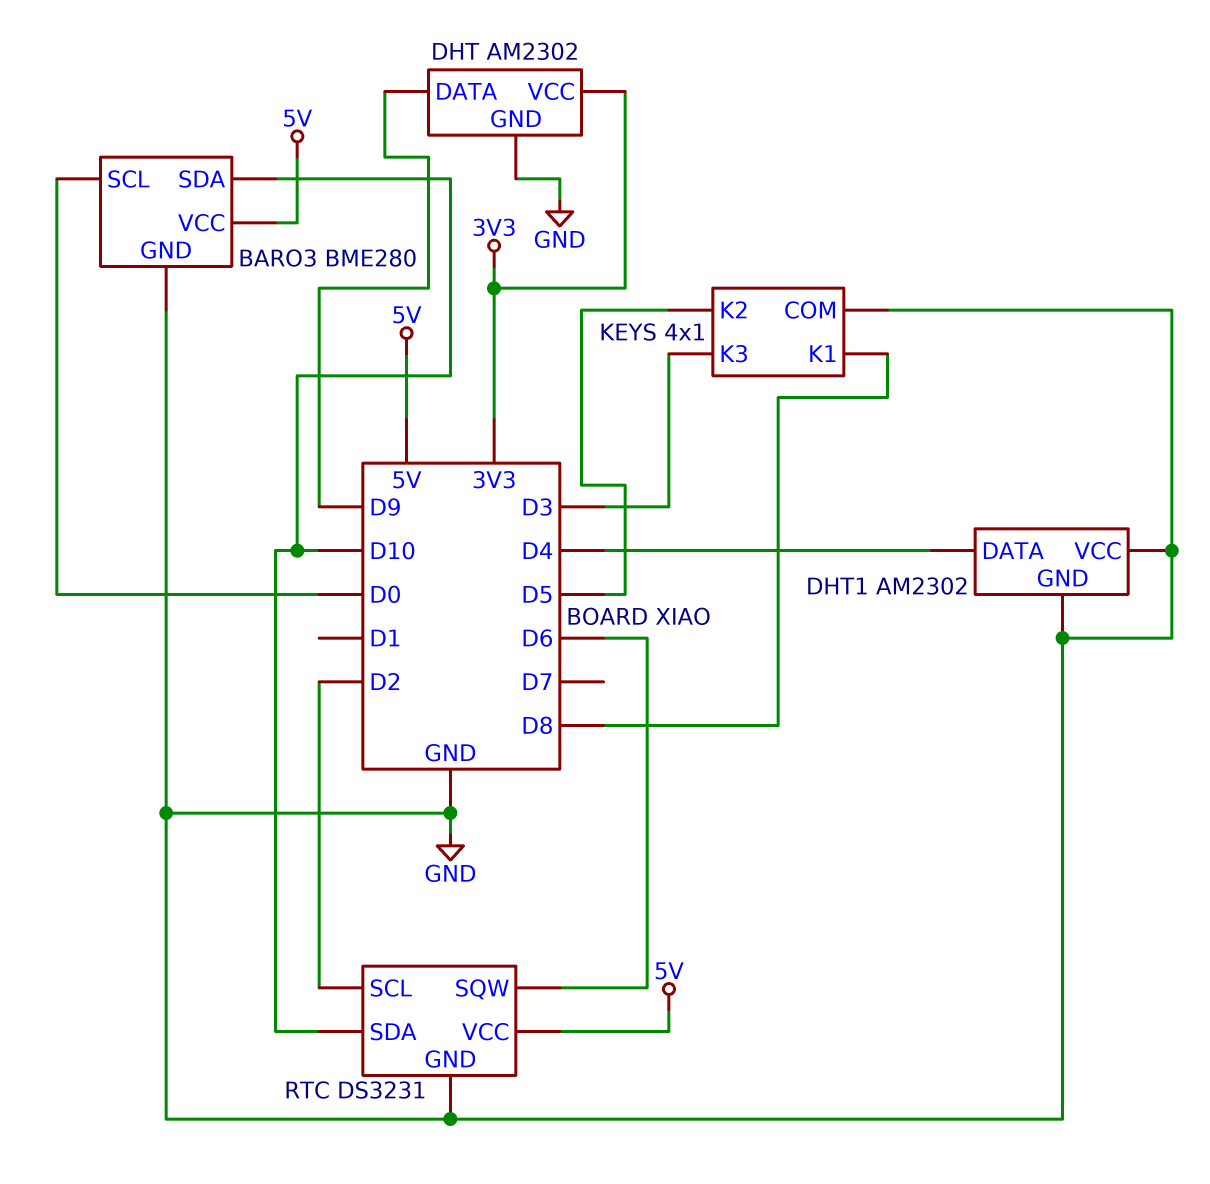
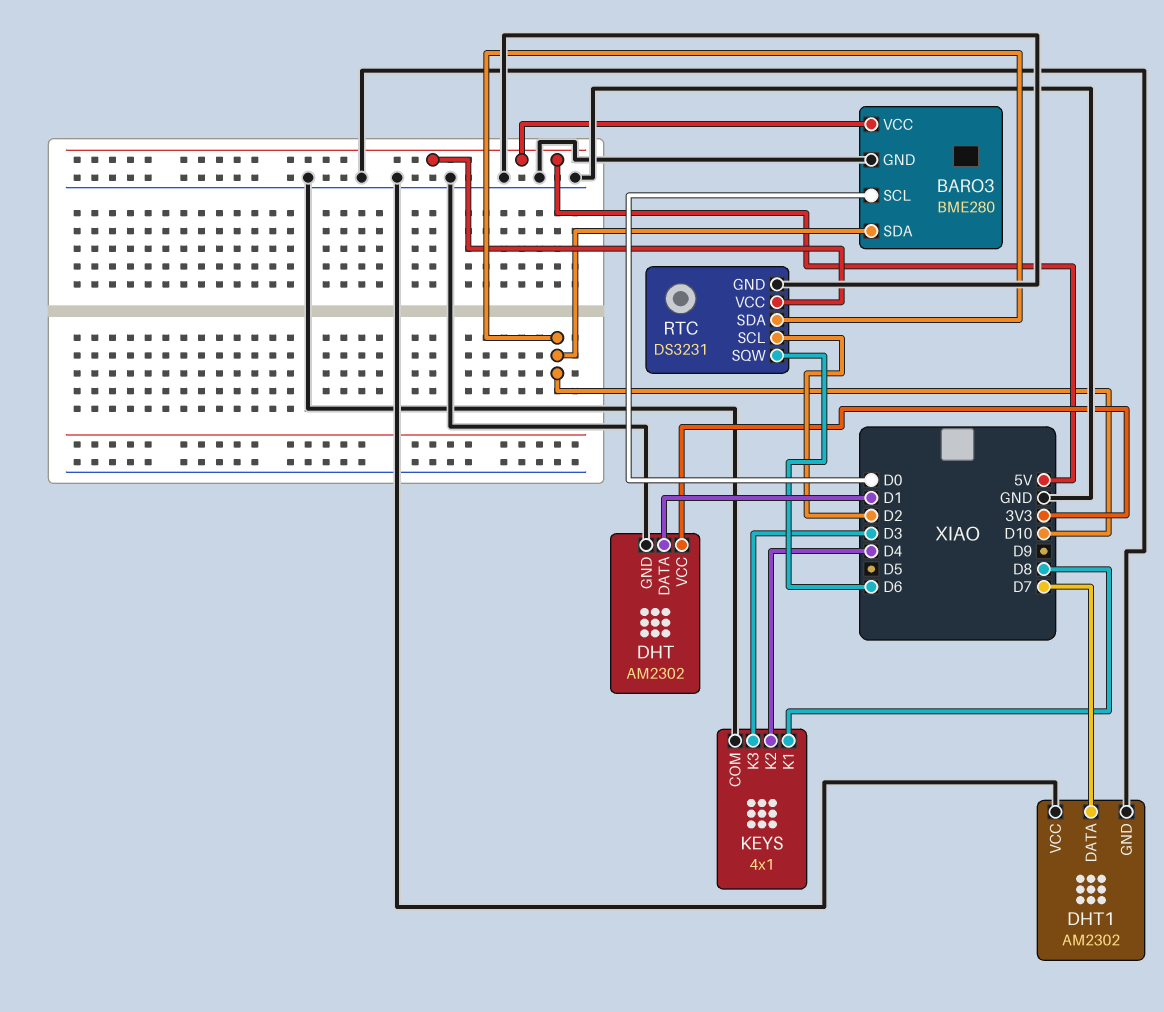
DHT pin DATA: D9 -> D1
DHT1 pin DATA: D4 -> D7
KEYS pin K2: D5 -> D4

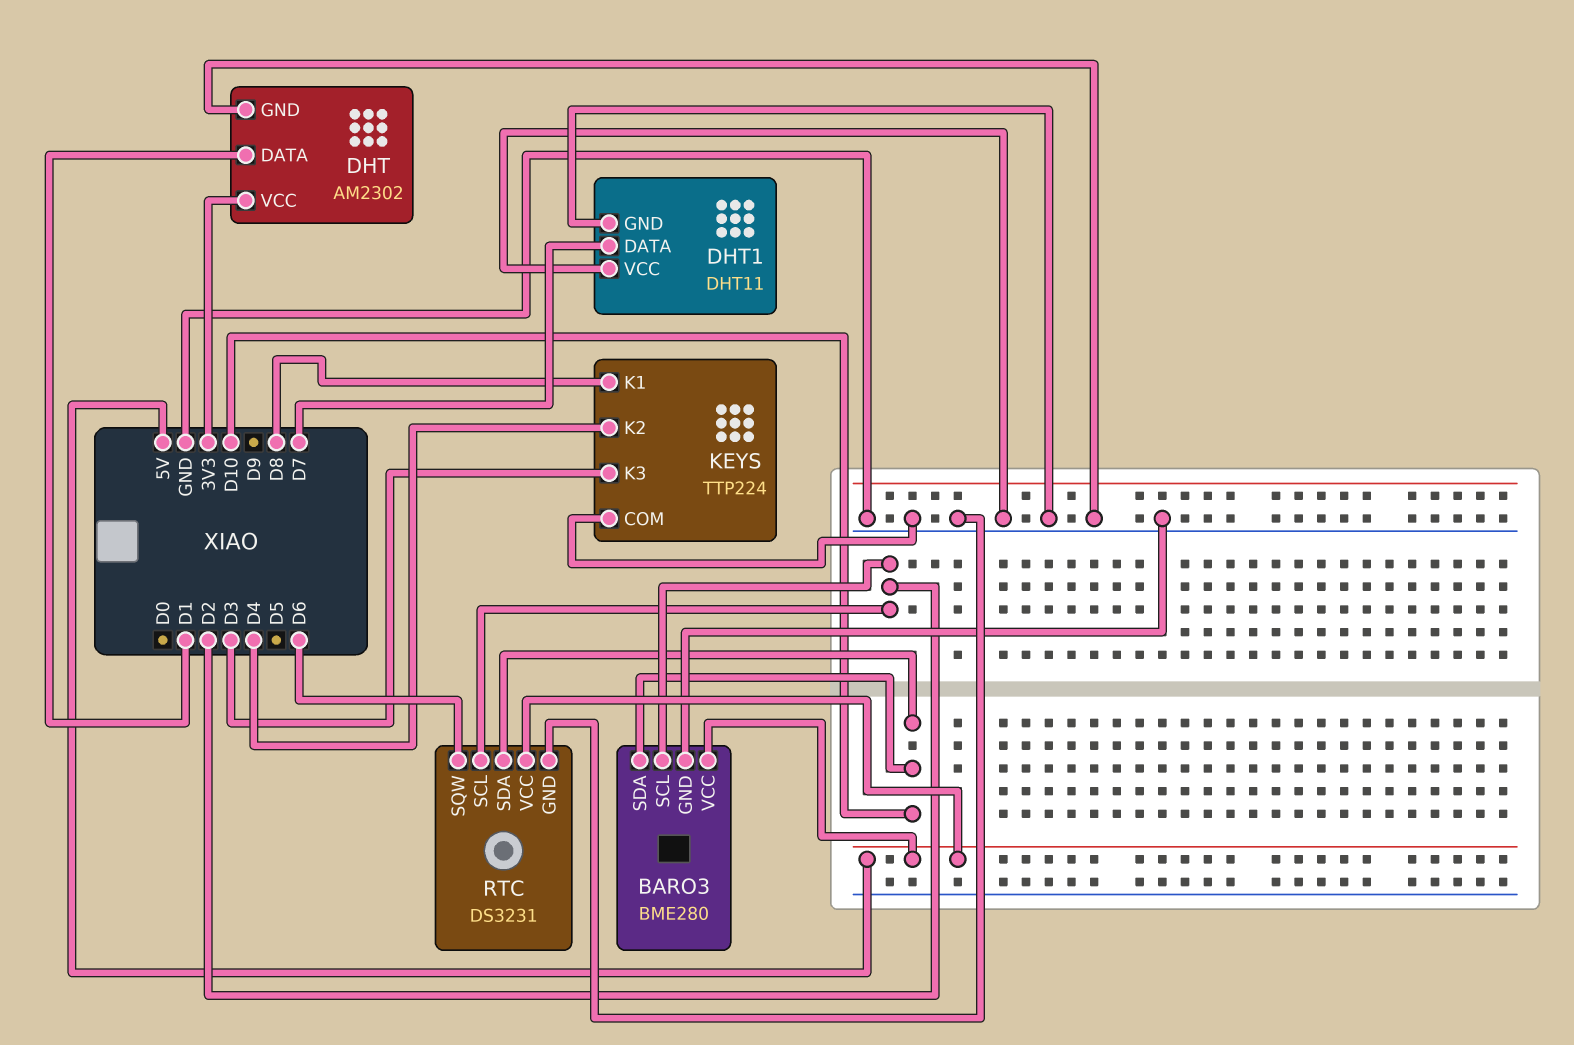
BARO3 pin SCL: D0 -> D2
DHT1: AM2302 -> DHT11
KEYS: 4x1 -> TTP224

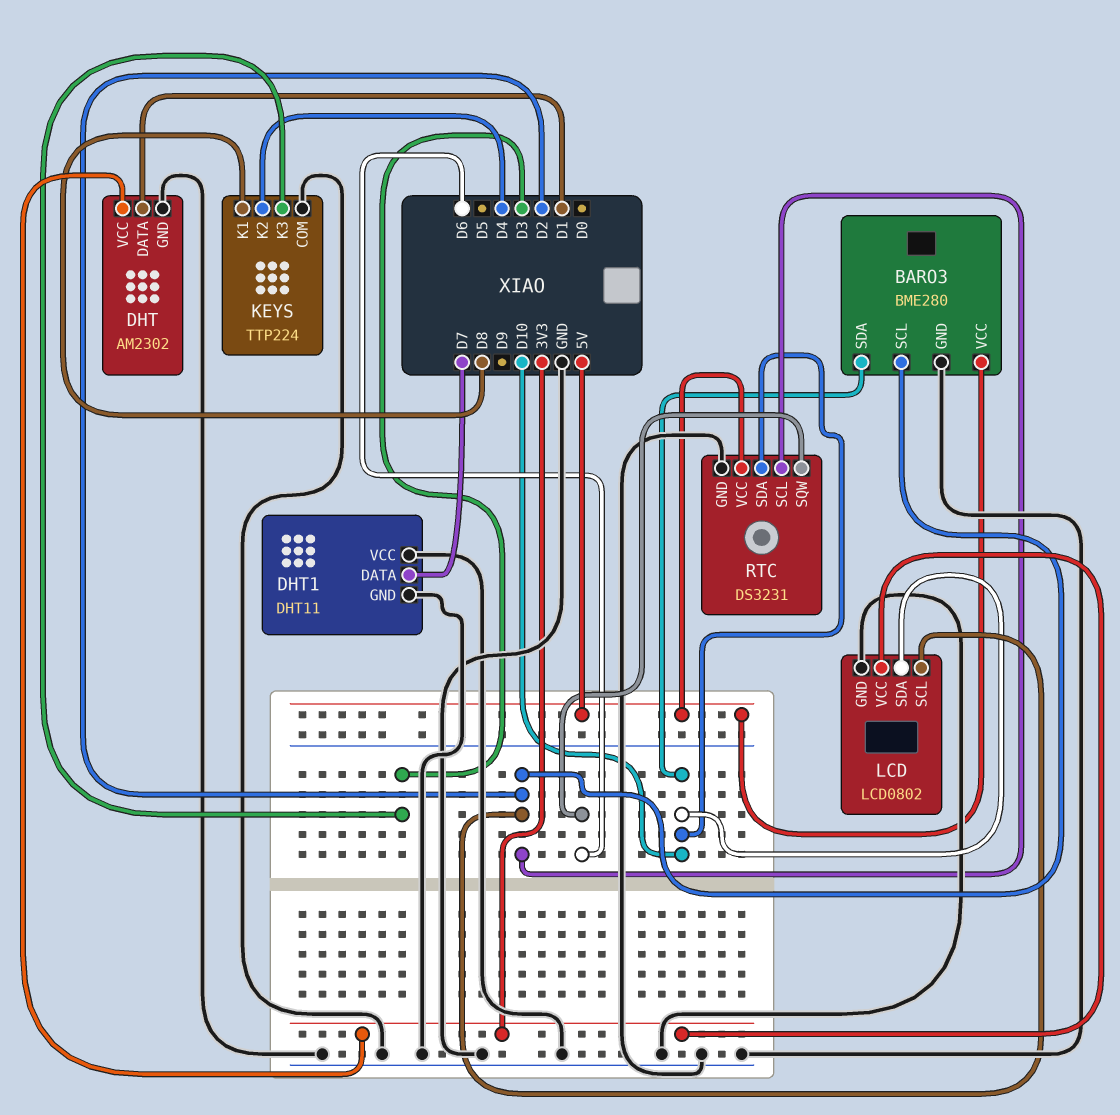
LCD: none -> LCD0802
LCD pin GND: none -> GND
LCD pin SCL: none -> D2
LCD pin SDA: none -> D10
LCD pin VCC: none -> 3V3

